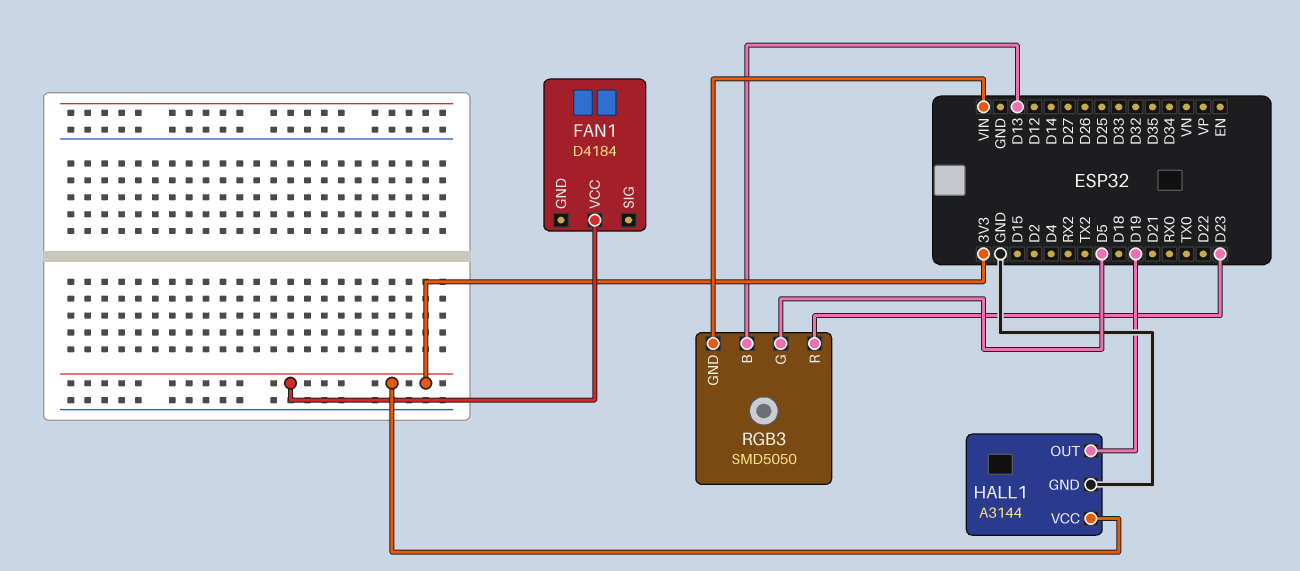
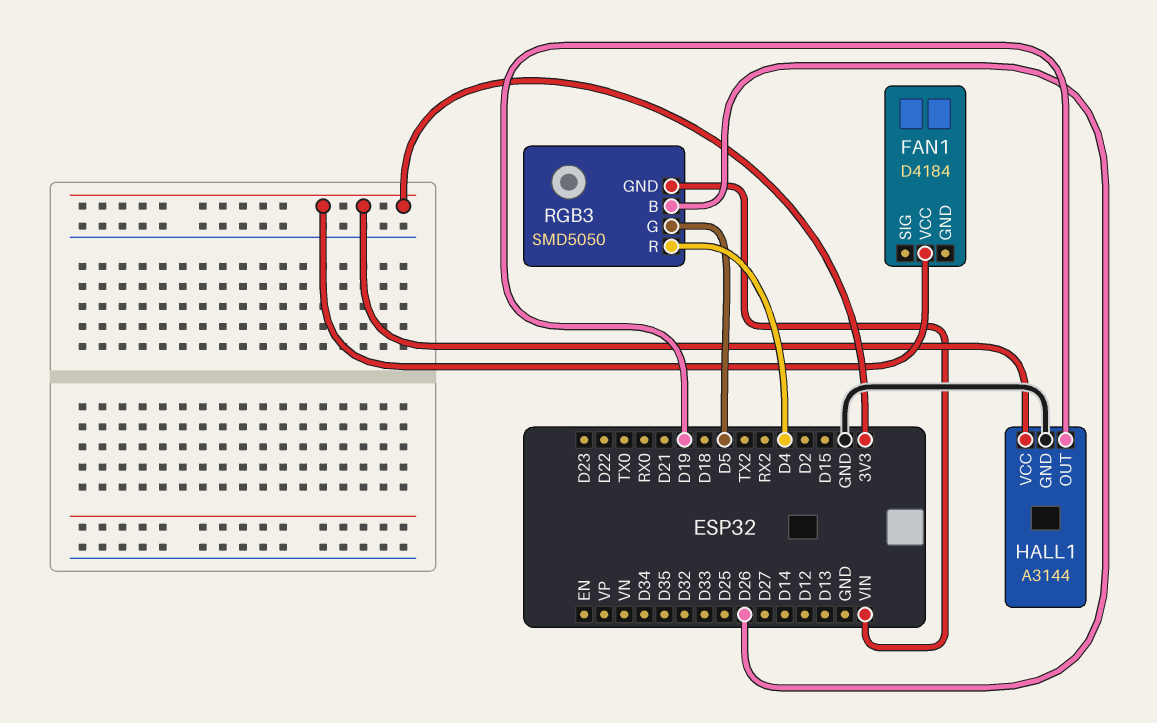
RGB3 pin B: D13 -> D26
RGB3 pin R: D23 -> D4

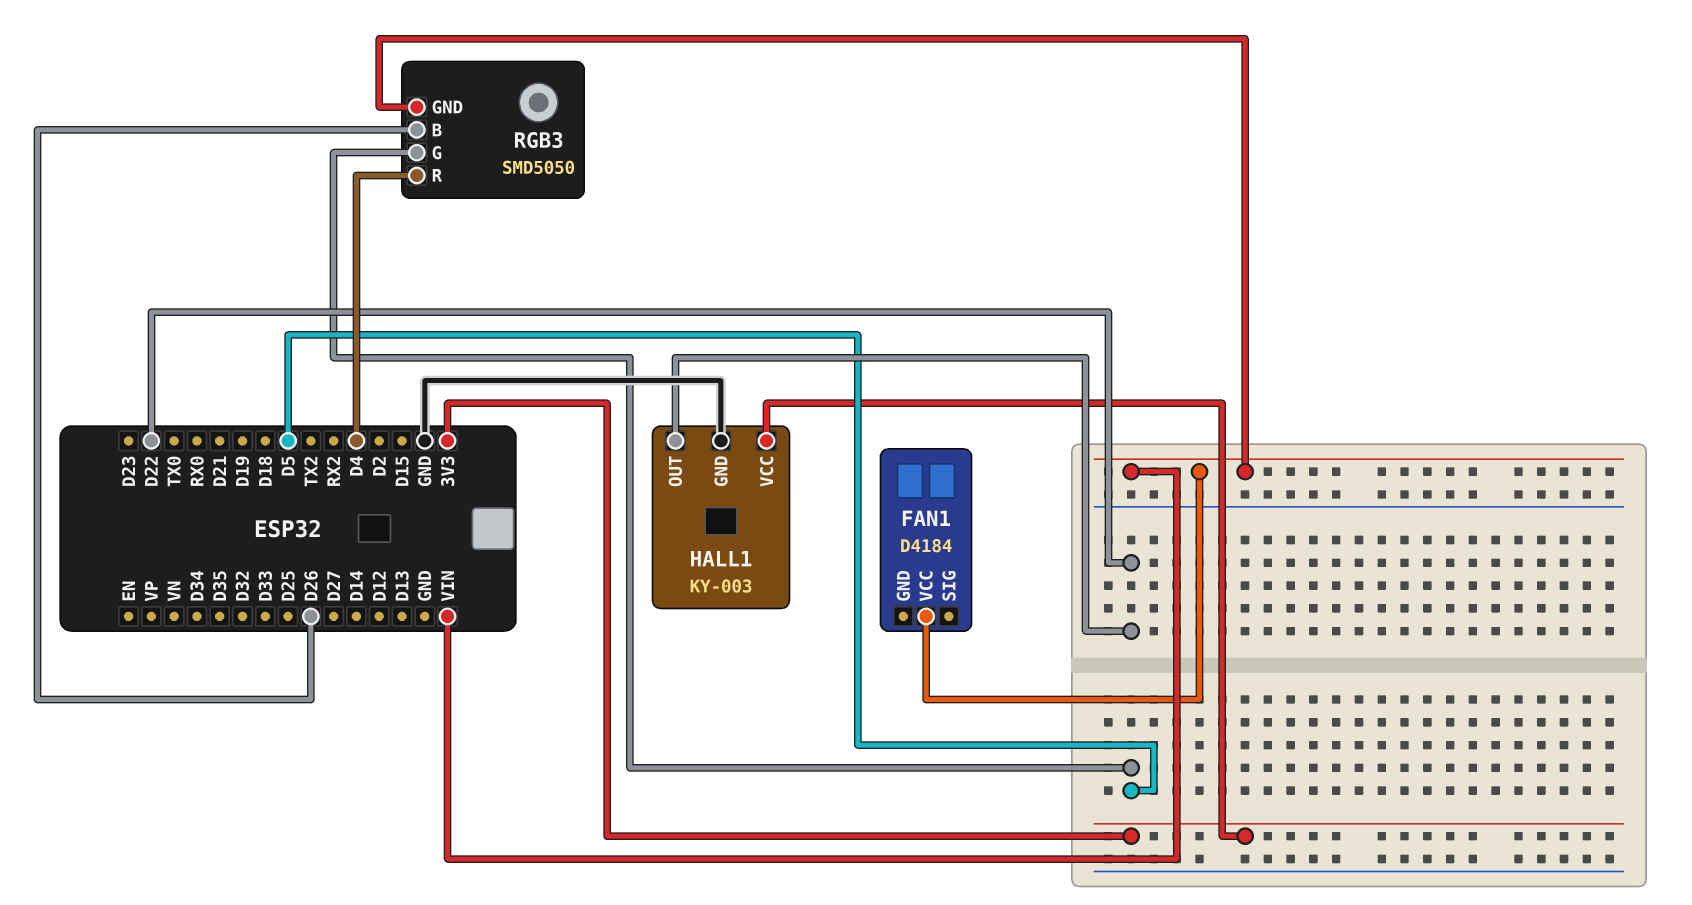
FAN1 pin VCC: 3V3 -> VIN
HALL1: A3144 -> KY-003
HALL1 pin OUT: D19 -> D22

